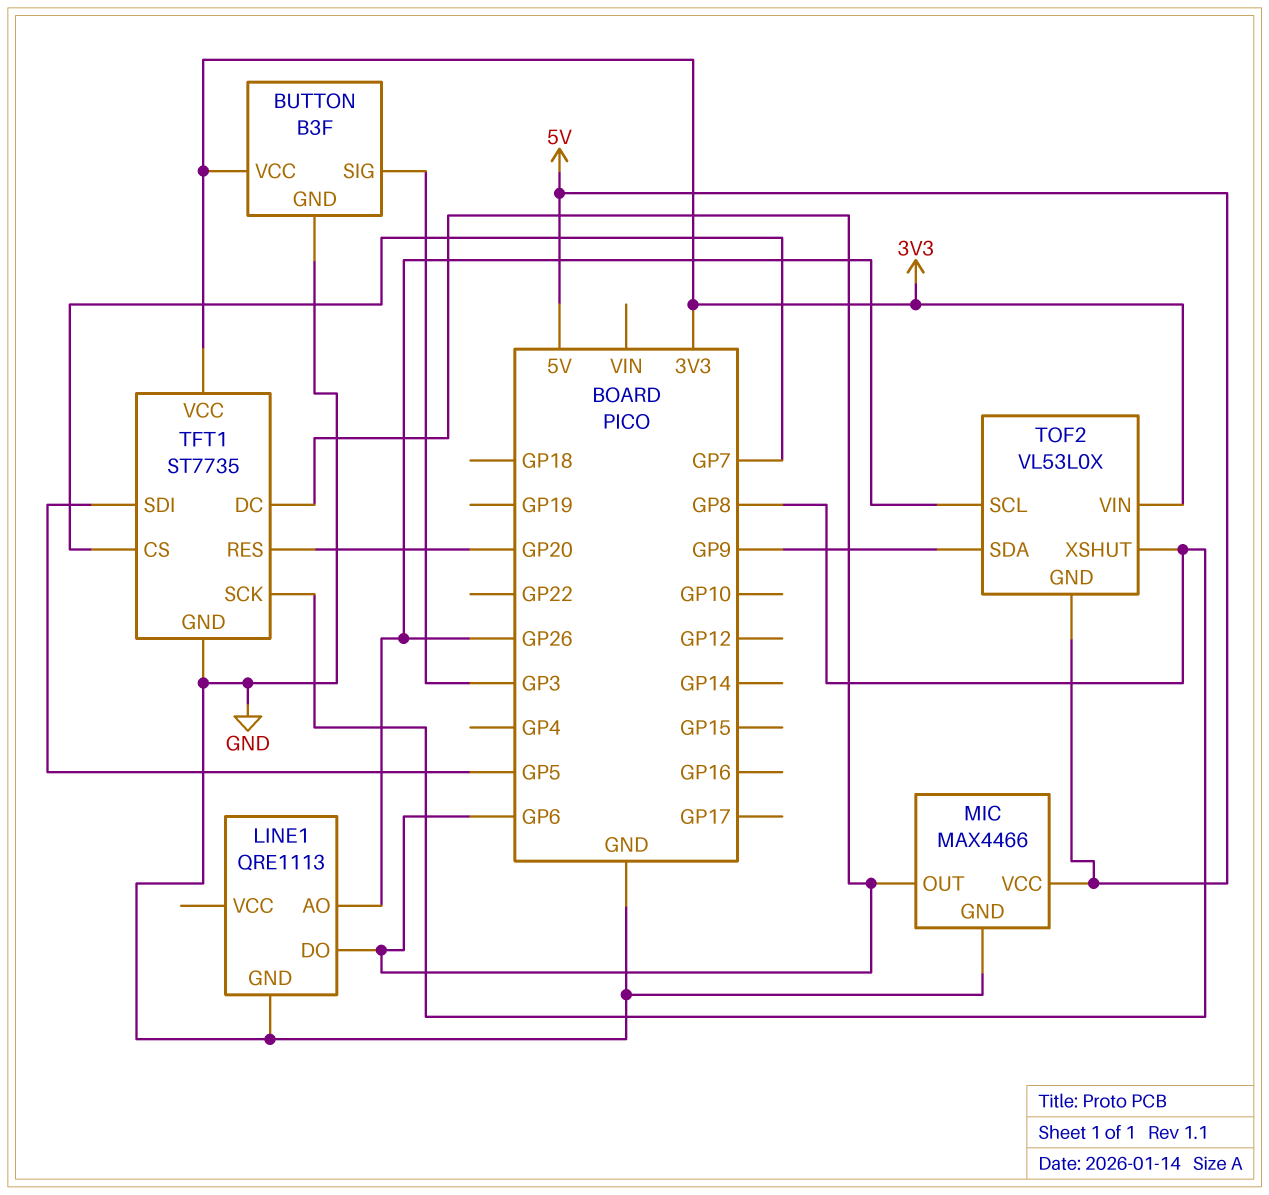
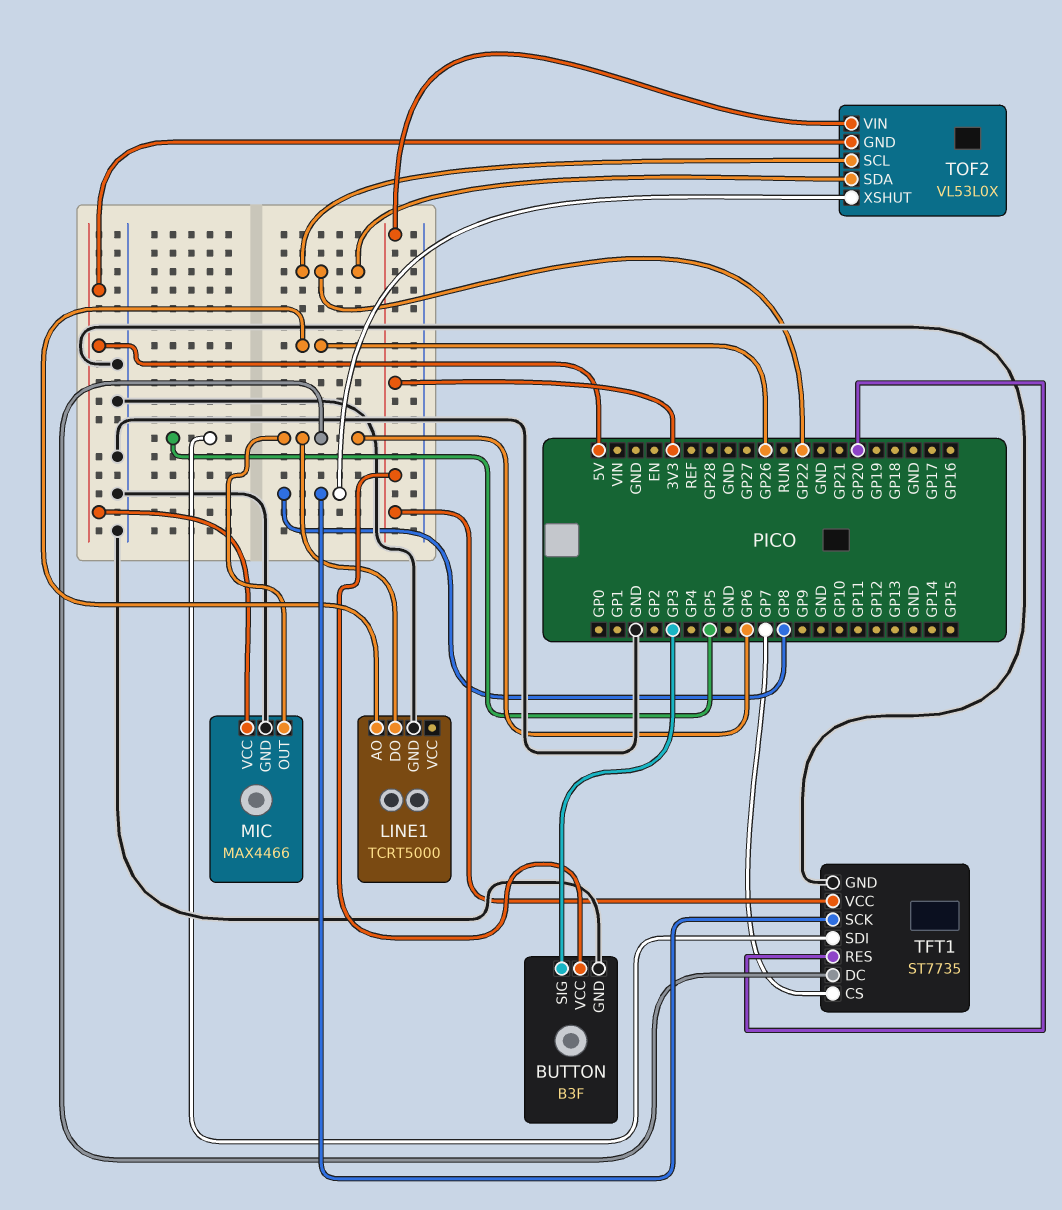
LINE1: QRE1113 -> TCRT5000
TOF2 pin SCL: GP26 -> GP22
TOF2 pin SDA: GP9 -> GP22

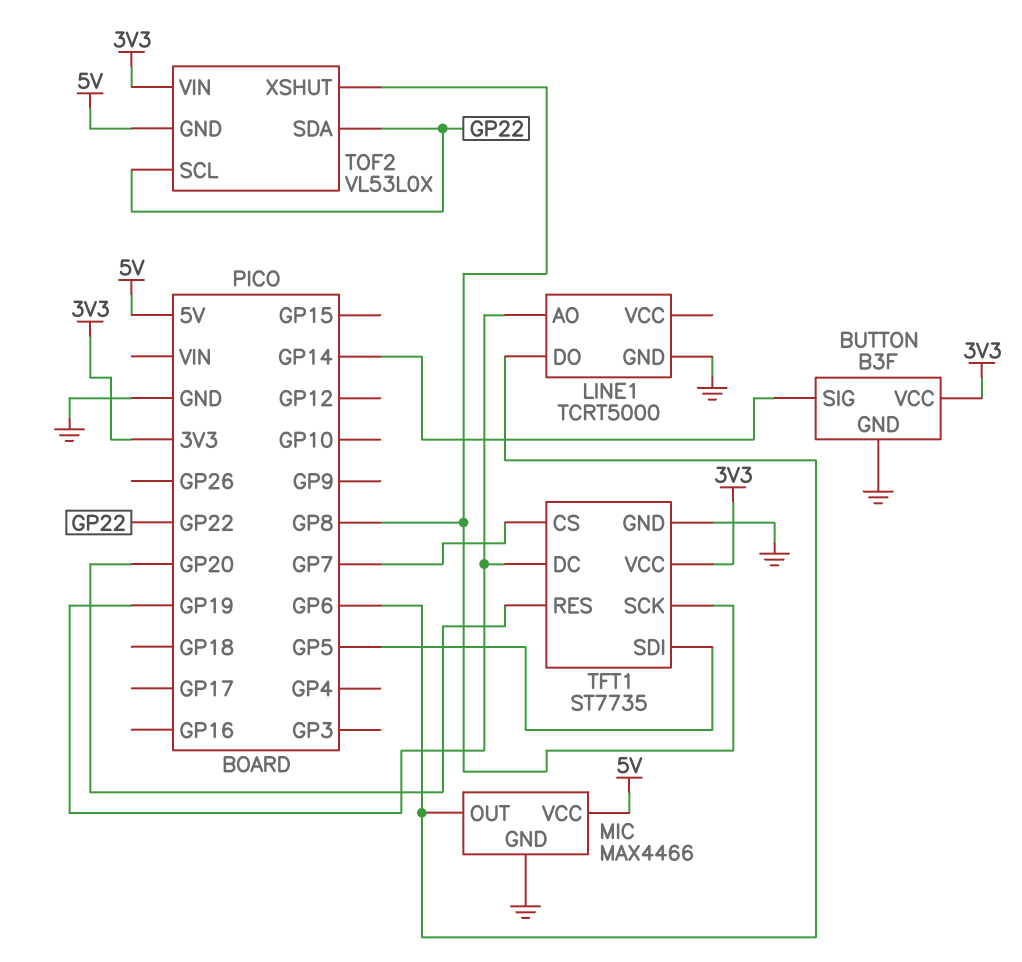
BUTTON pin SIG: GP3 -> GP14
LINE1 pin AO: GP26 -> GP19
TFT1 pin DC: GP6 -> GP19

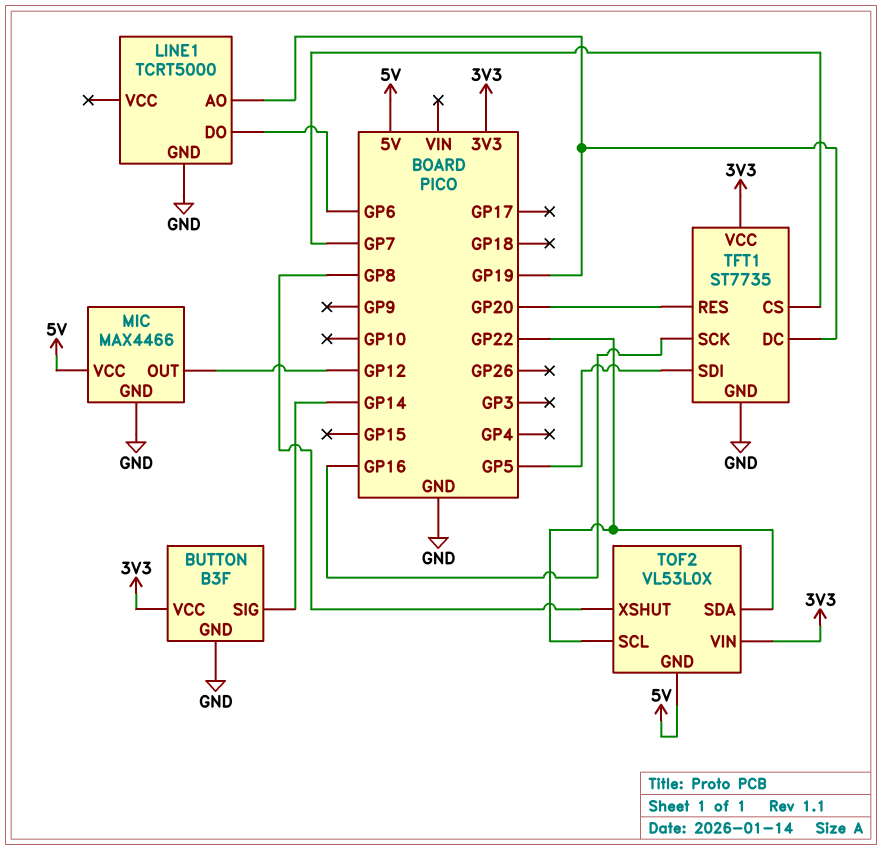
MIC pin OUT: GP6 -> GP12
TFT1 pin SCK: GP8 -> GP16

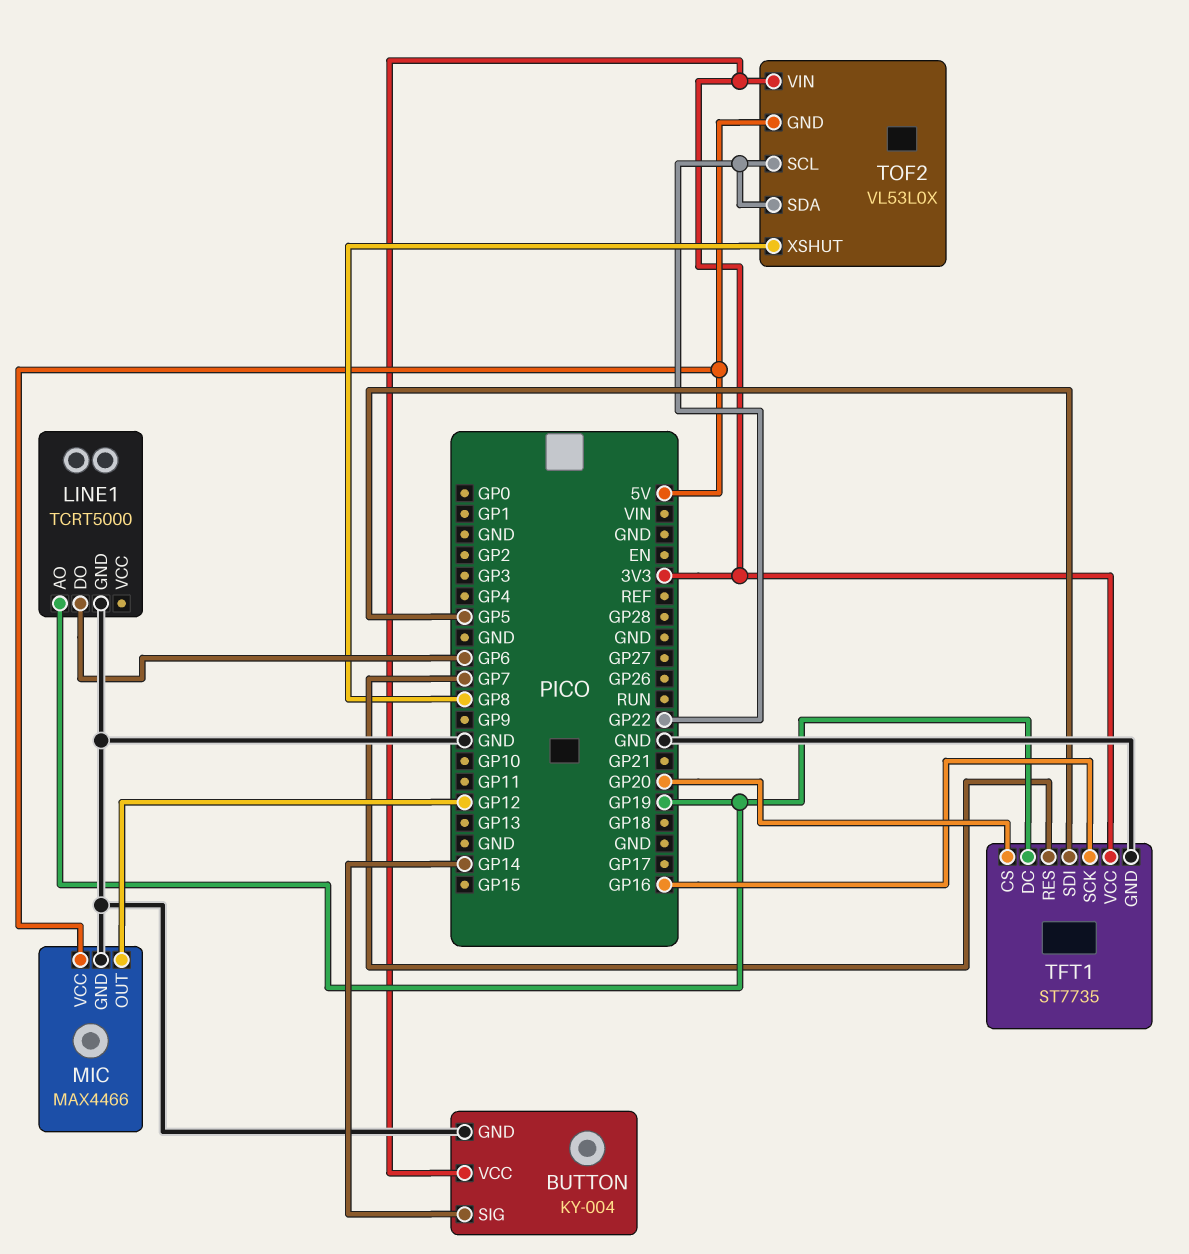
BUTTON: B3F -> KY-004
TFT1 pin CS: GP7 -> GP20
TFT1 pin RES: GP20 -> GP7

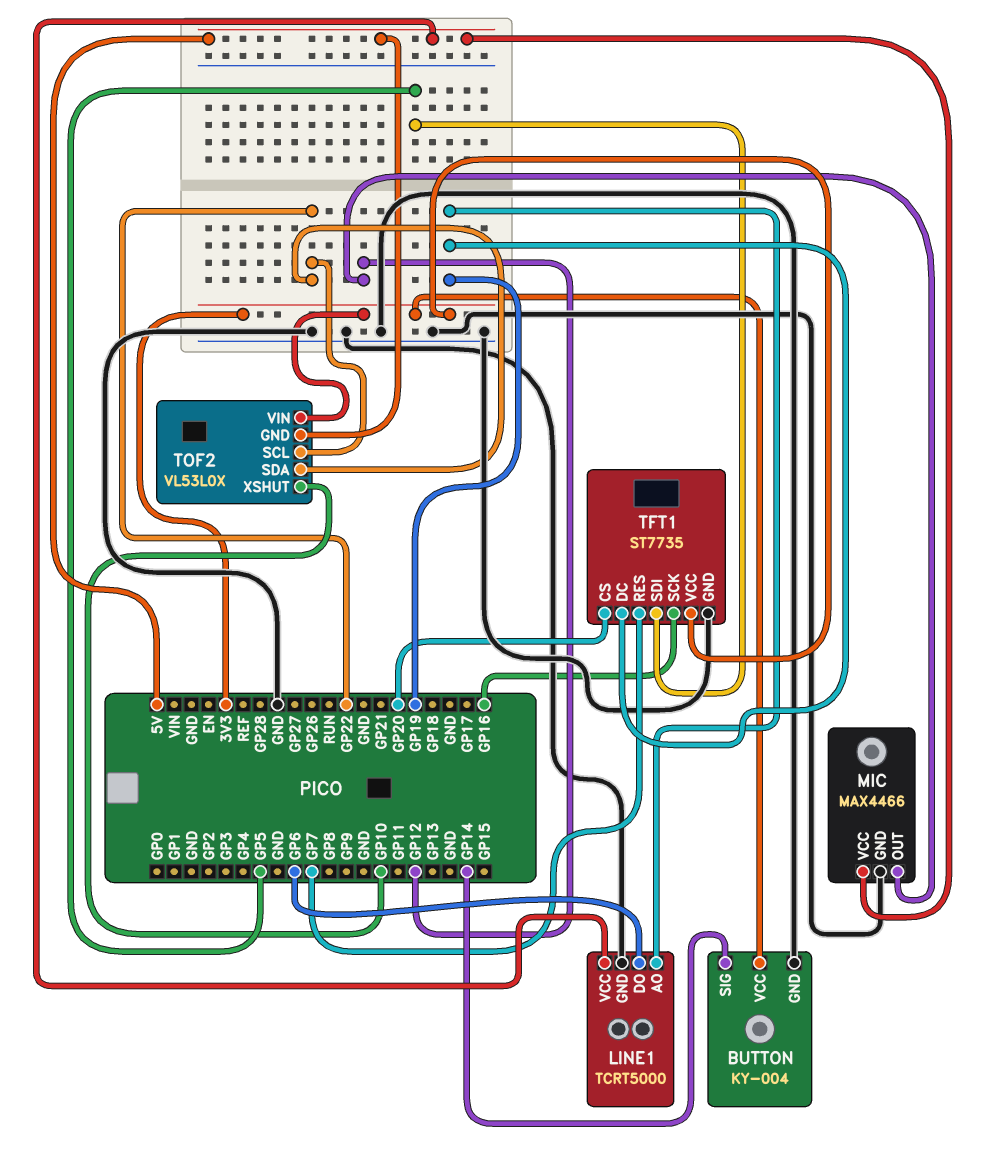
LINE1 pin VCC: none -> 5V
TOF2 pin XSHUT: GP8 -> GP10

